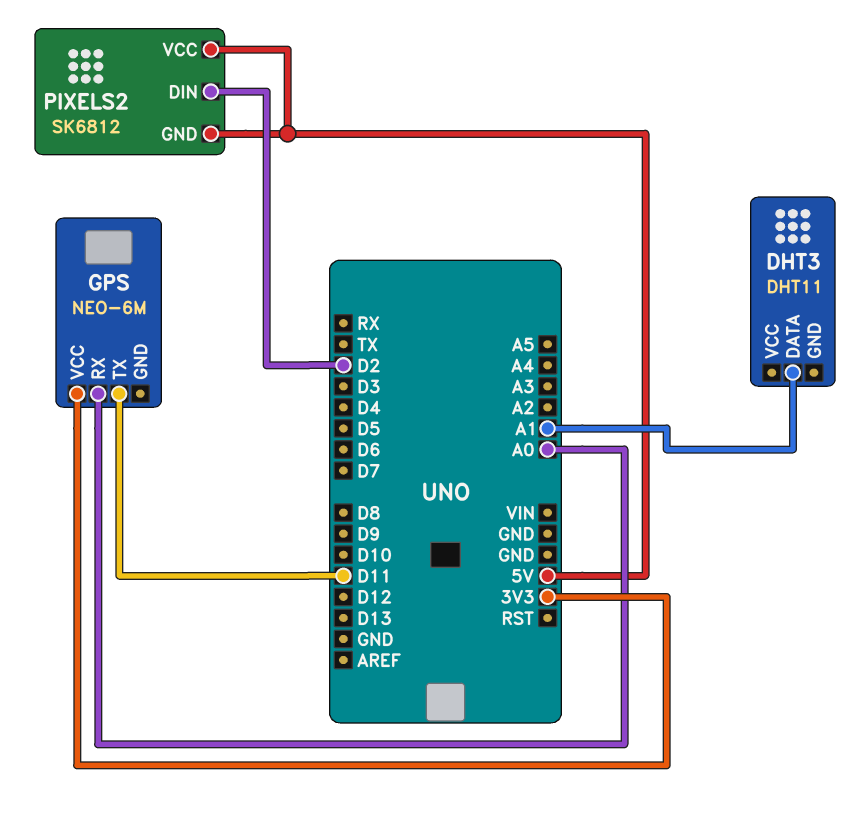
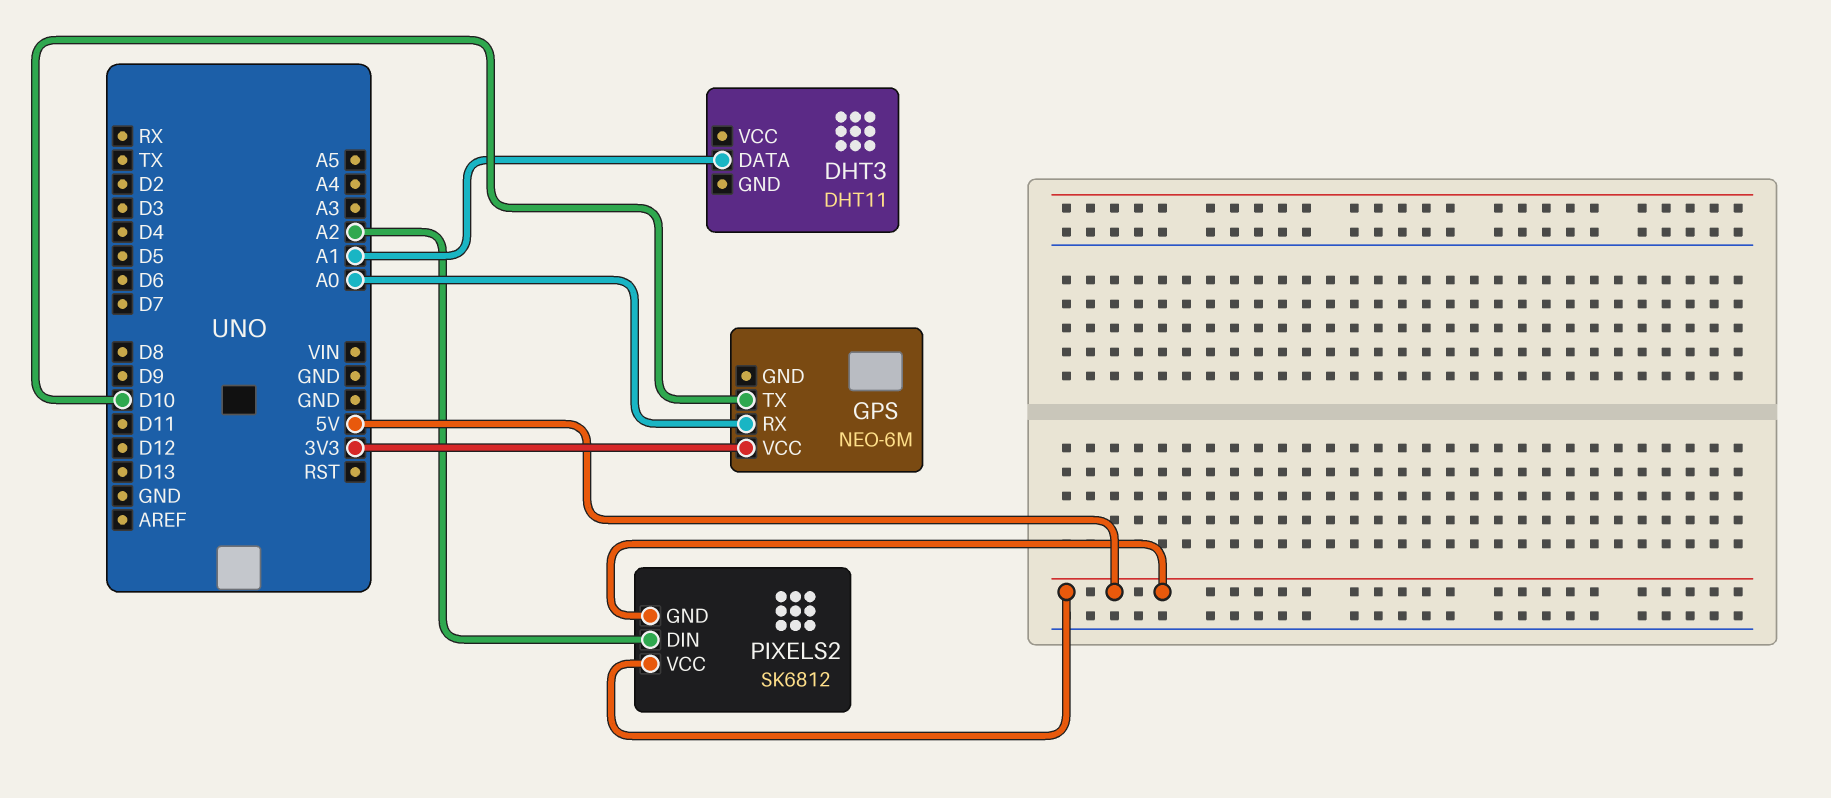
GPS pin TX: D11 -> D10
PIXELS2 pin DIN: D2 -> A2

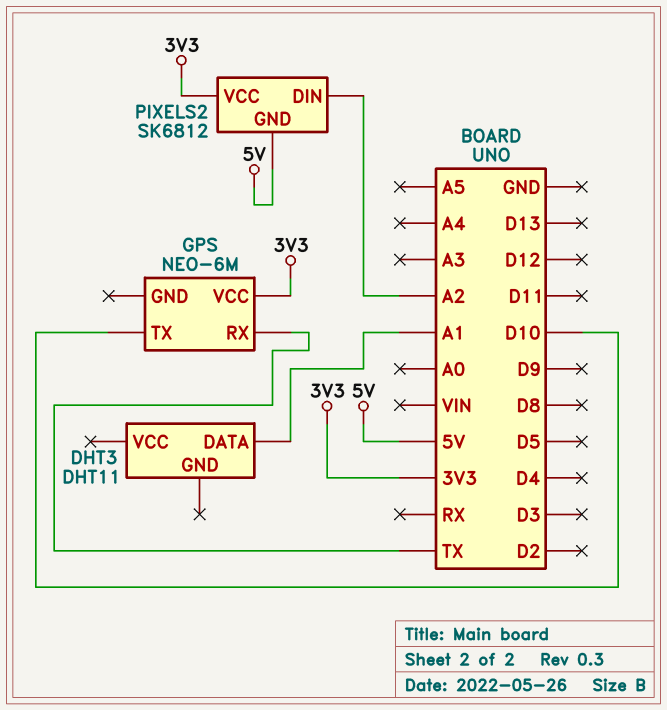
GPS pin RX: A0 -> TX
PIXELS2 pin VCC: 5V -> 3V3

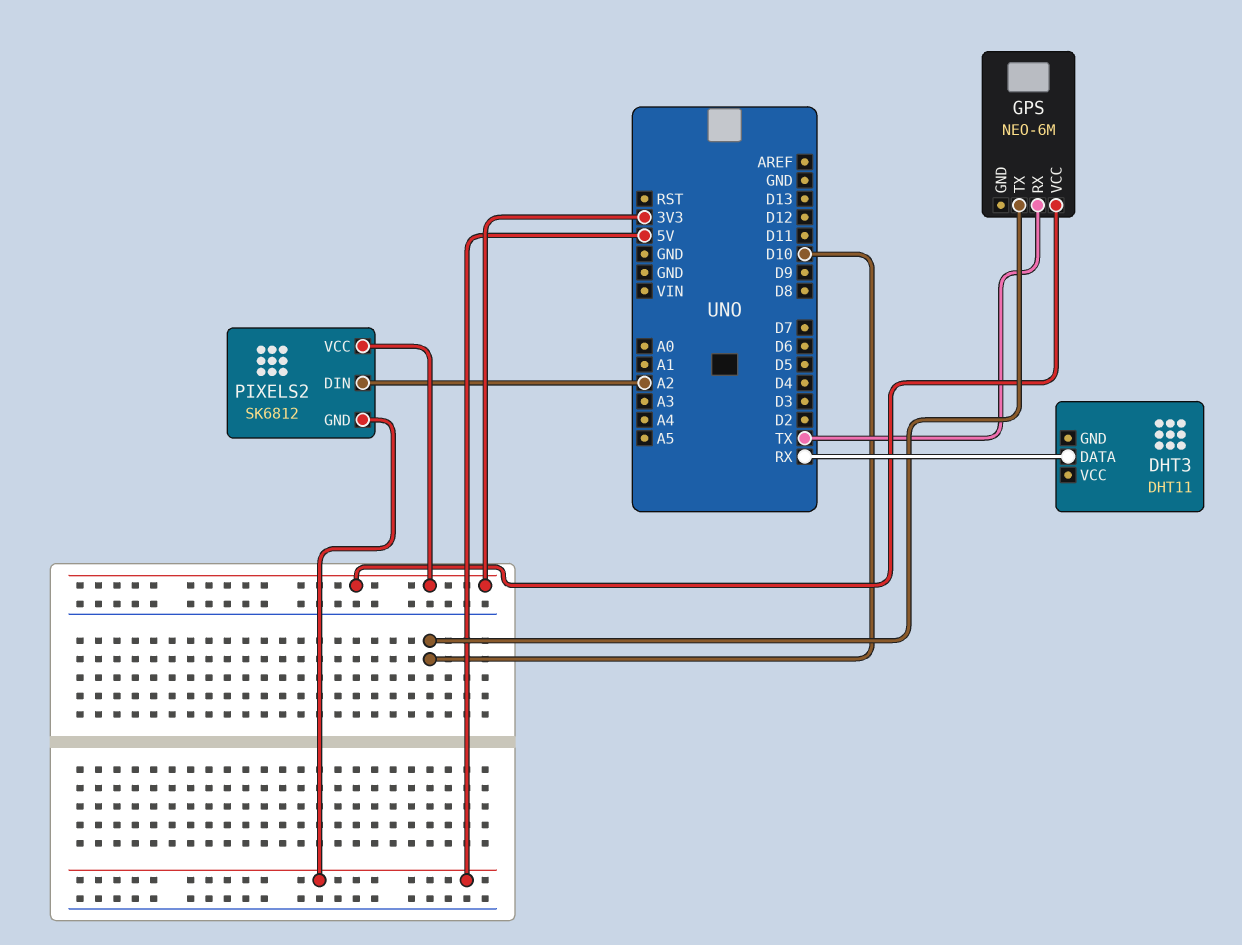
DHT3 pin DATA: A1 -> RX

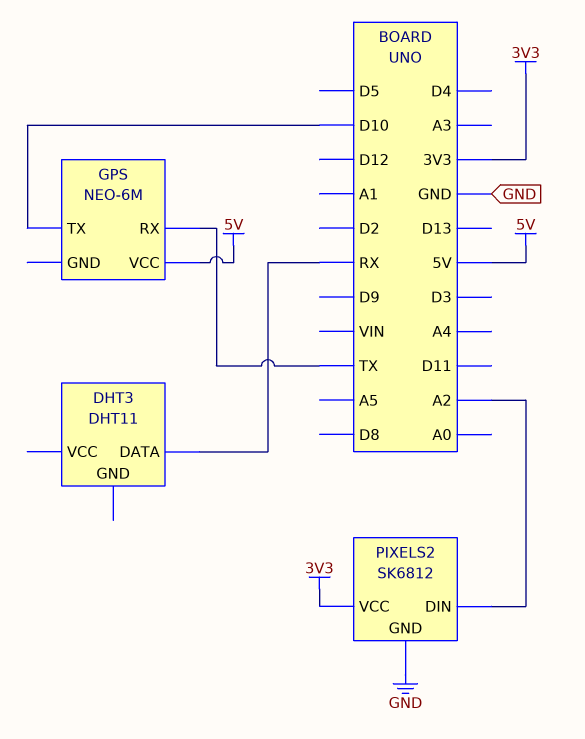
GPS pin VCC: 3V3 -> 5V
PIXELS2 pin GND: 5V -> GND

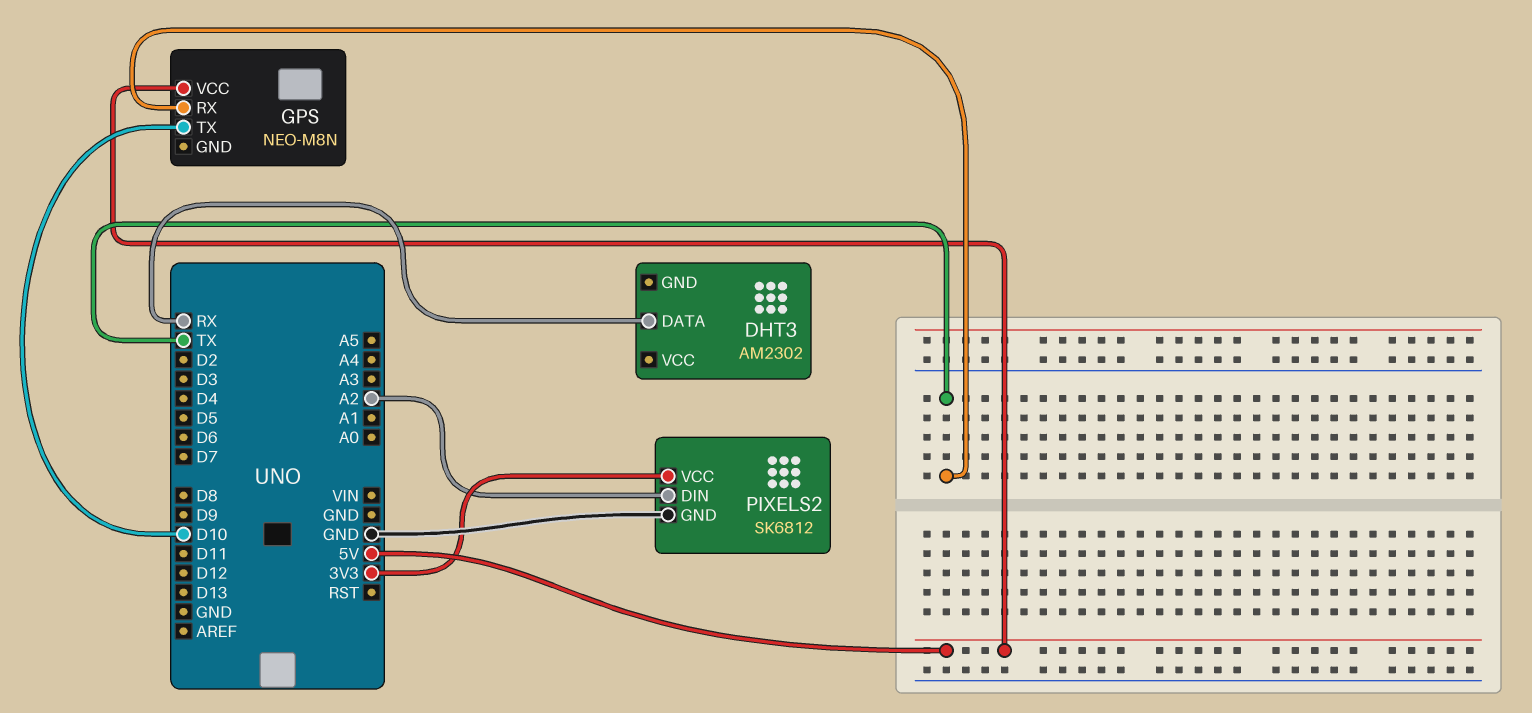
DHT3: DHT11 -> AM2302
GPS: NEO-6M -> NEO-M8N

